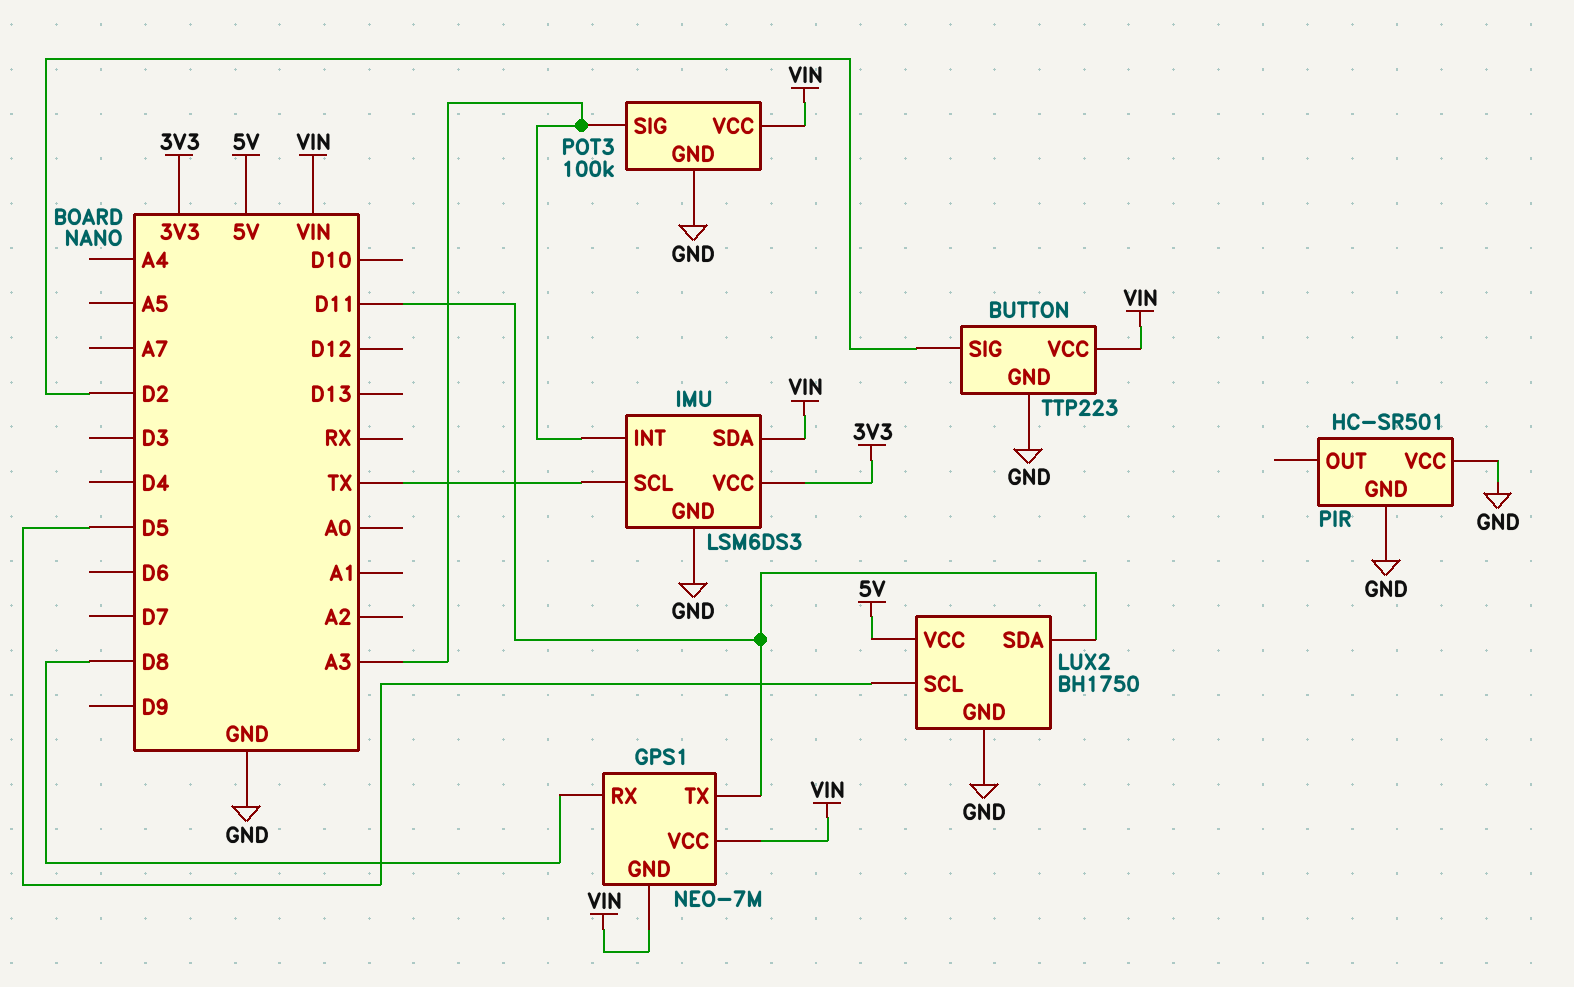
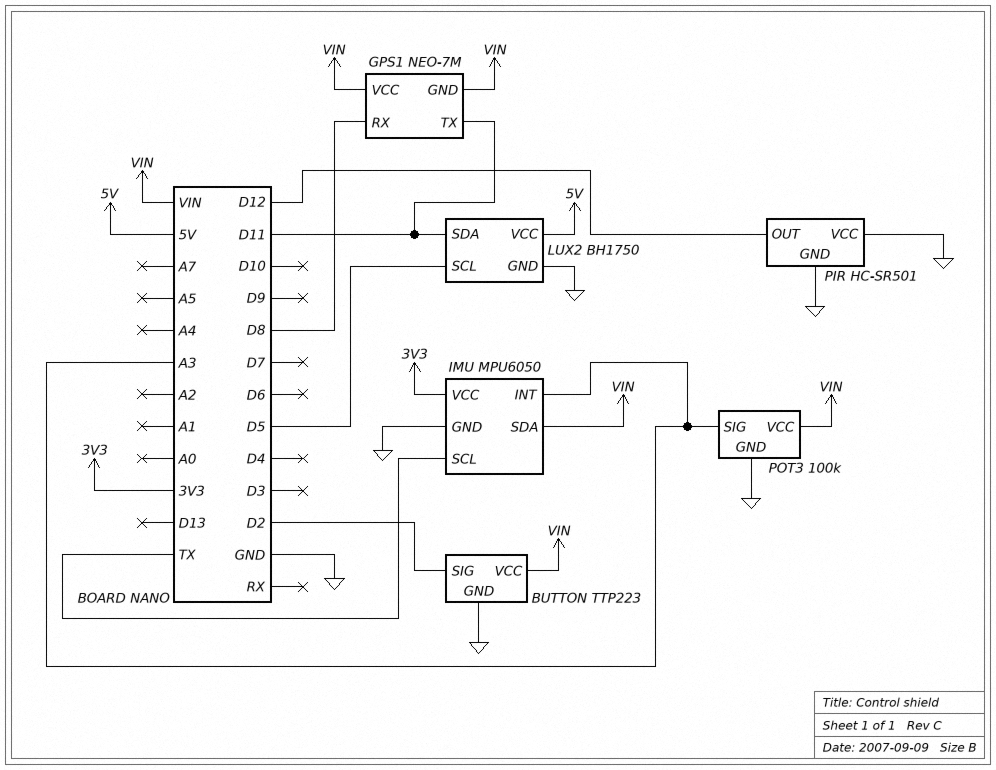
IMU: LSM6DS3 -> MPU6050
PIR pin OUT: none -> D12

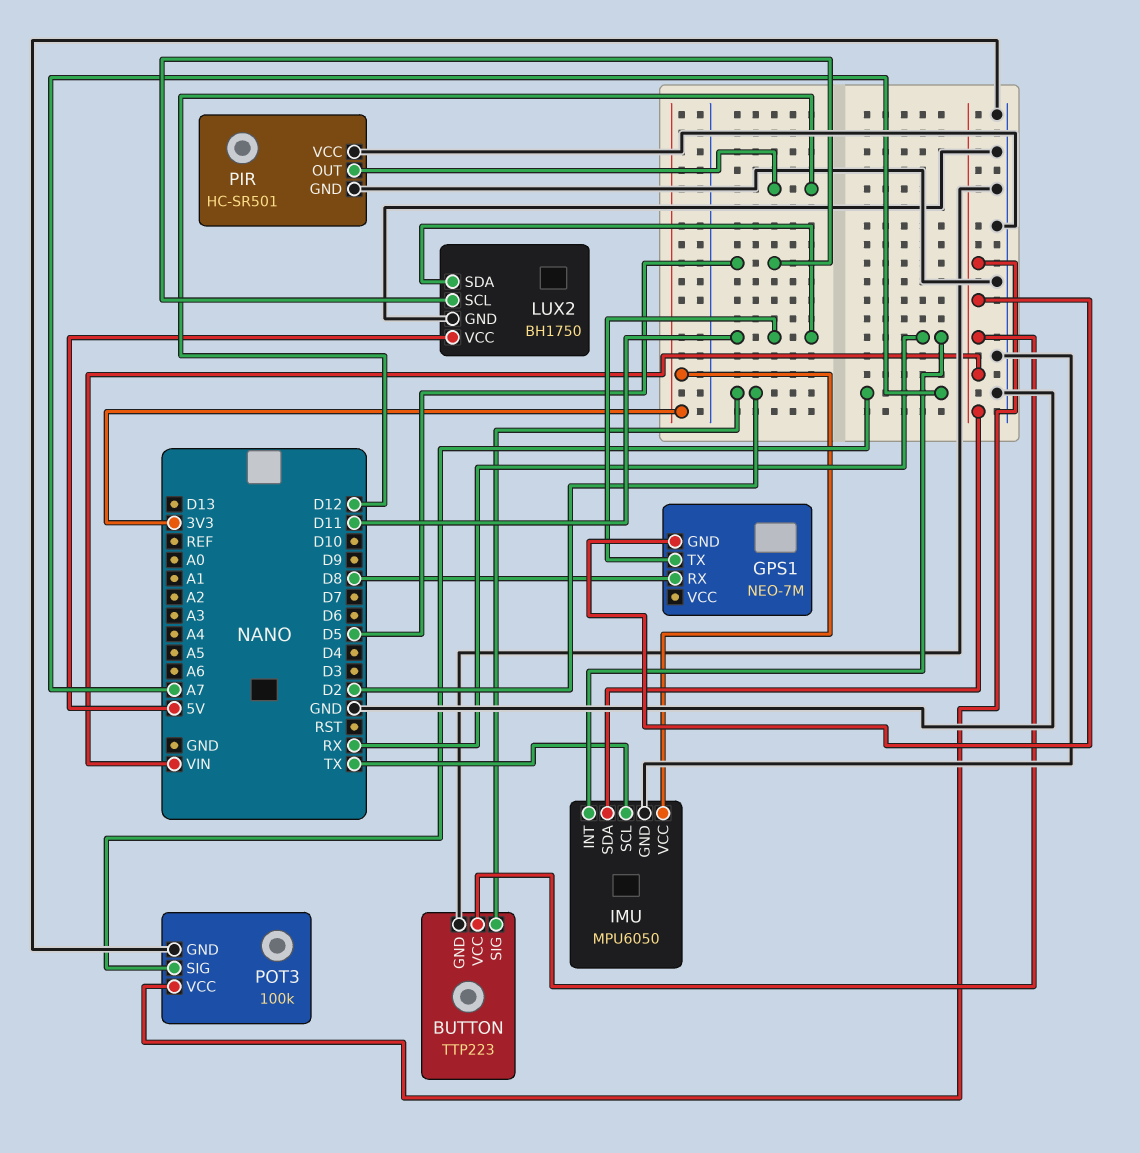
GPS1 pin VCC: VIN -> none
IMU pin INT: A3 -> RX
POT3 pin SIG: A3 -> A7

